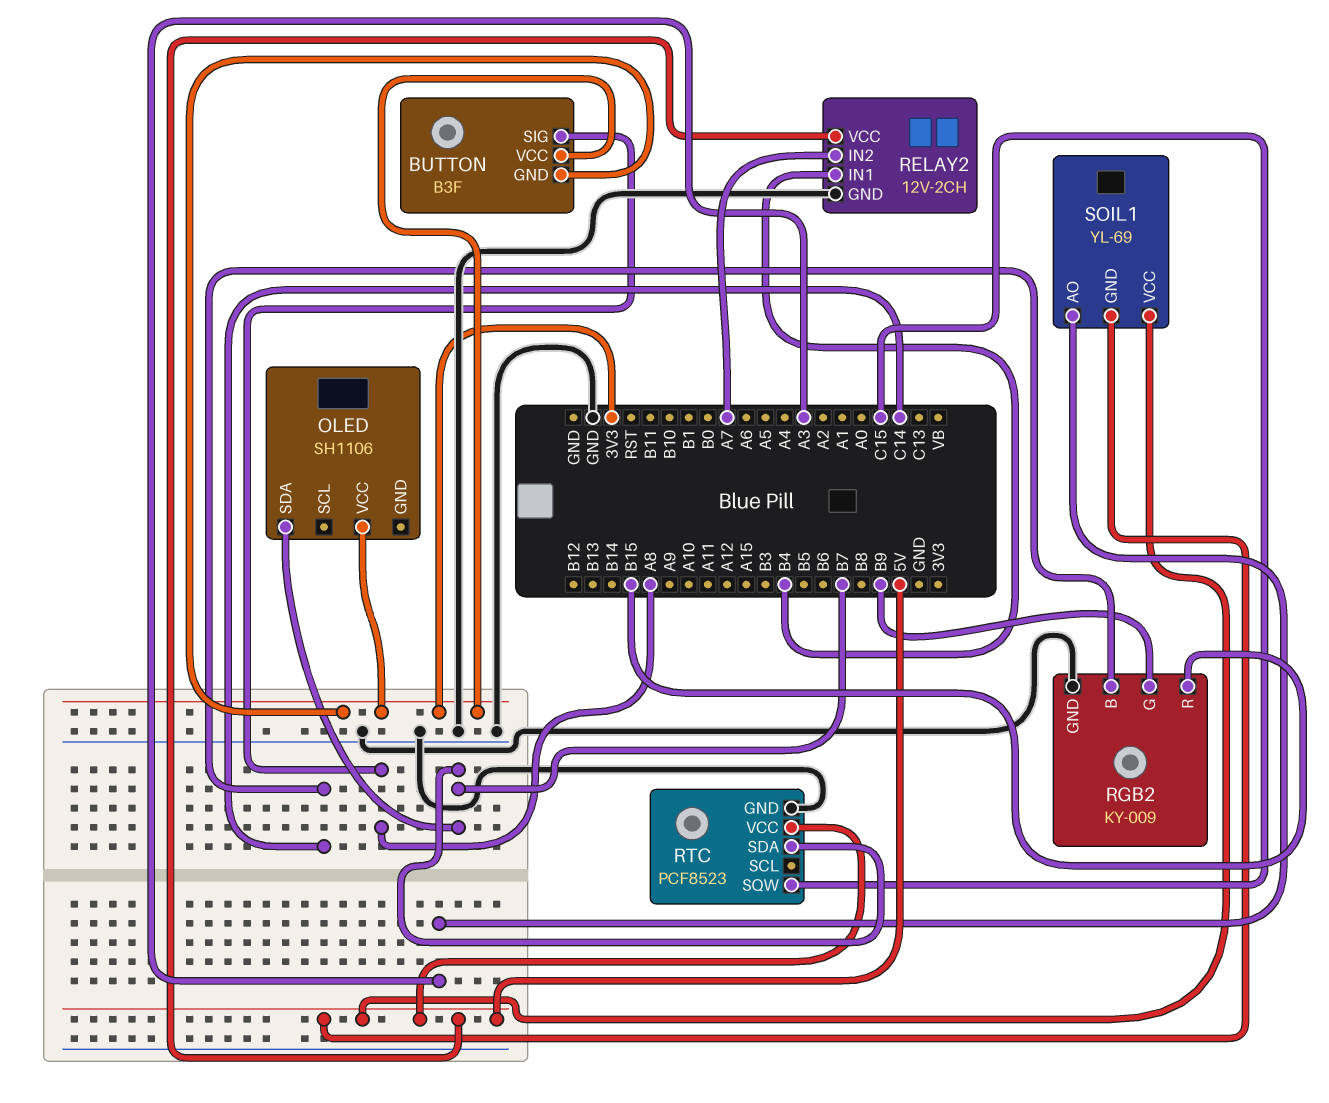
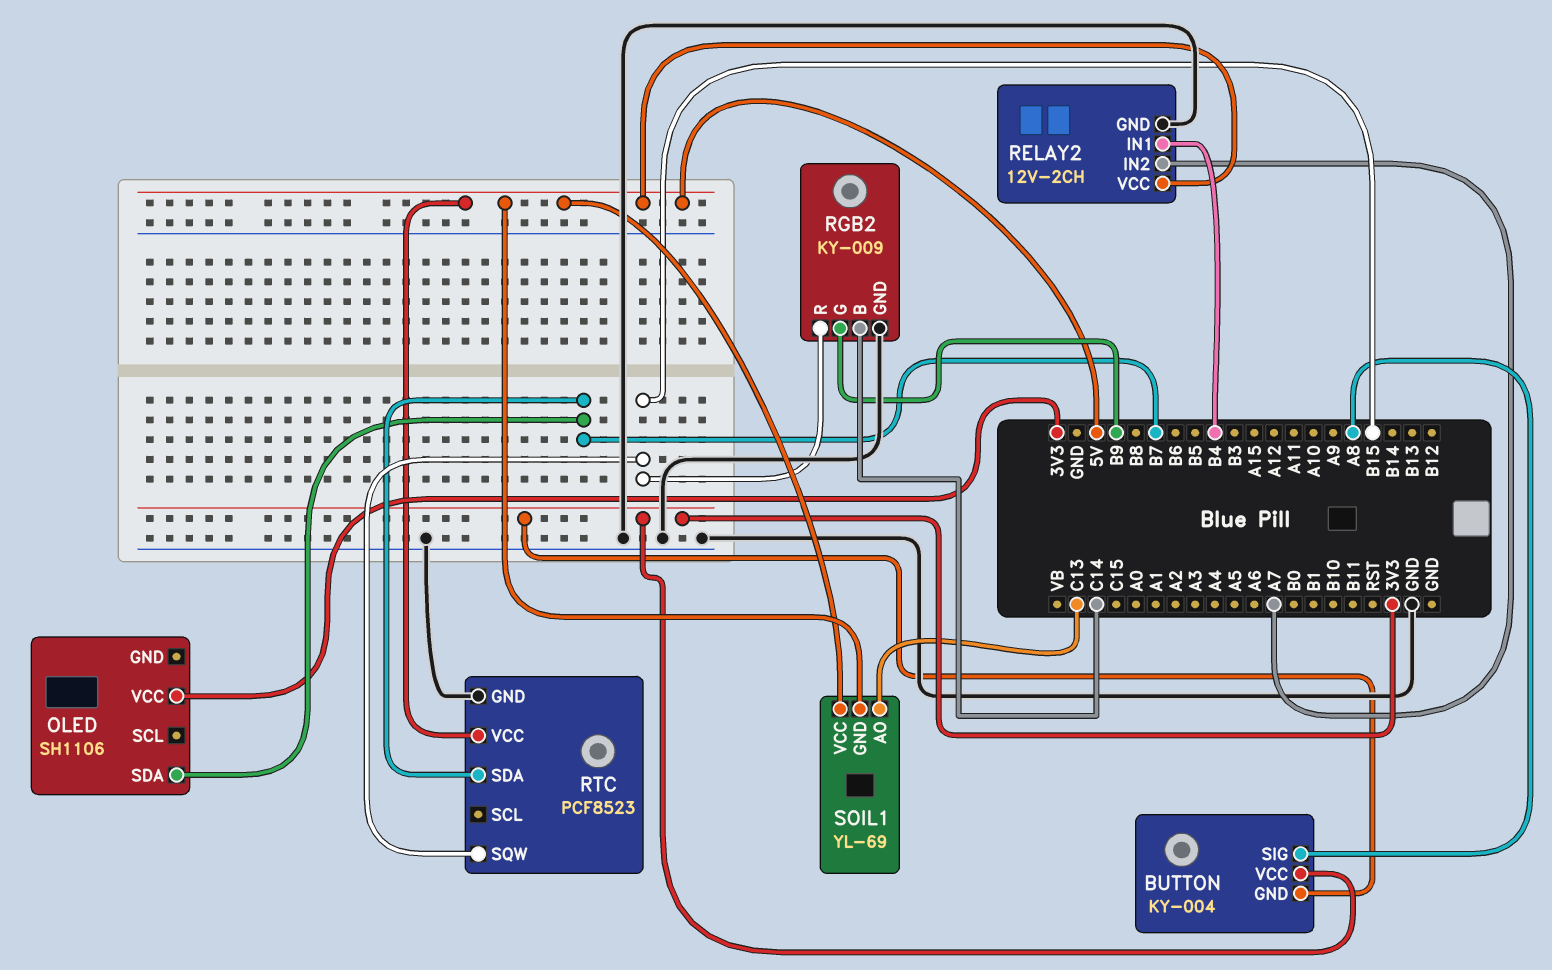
BUTTON: B3F -> KY-004
RTC pin SQW: C15 -> B15
SOIL1 pin AO: A3 -> C13

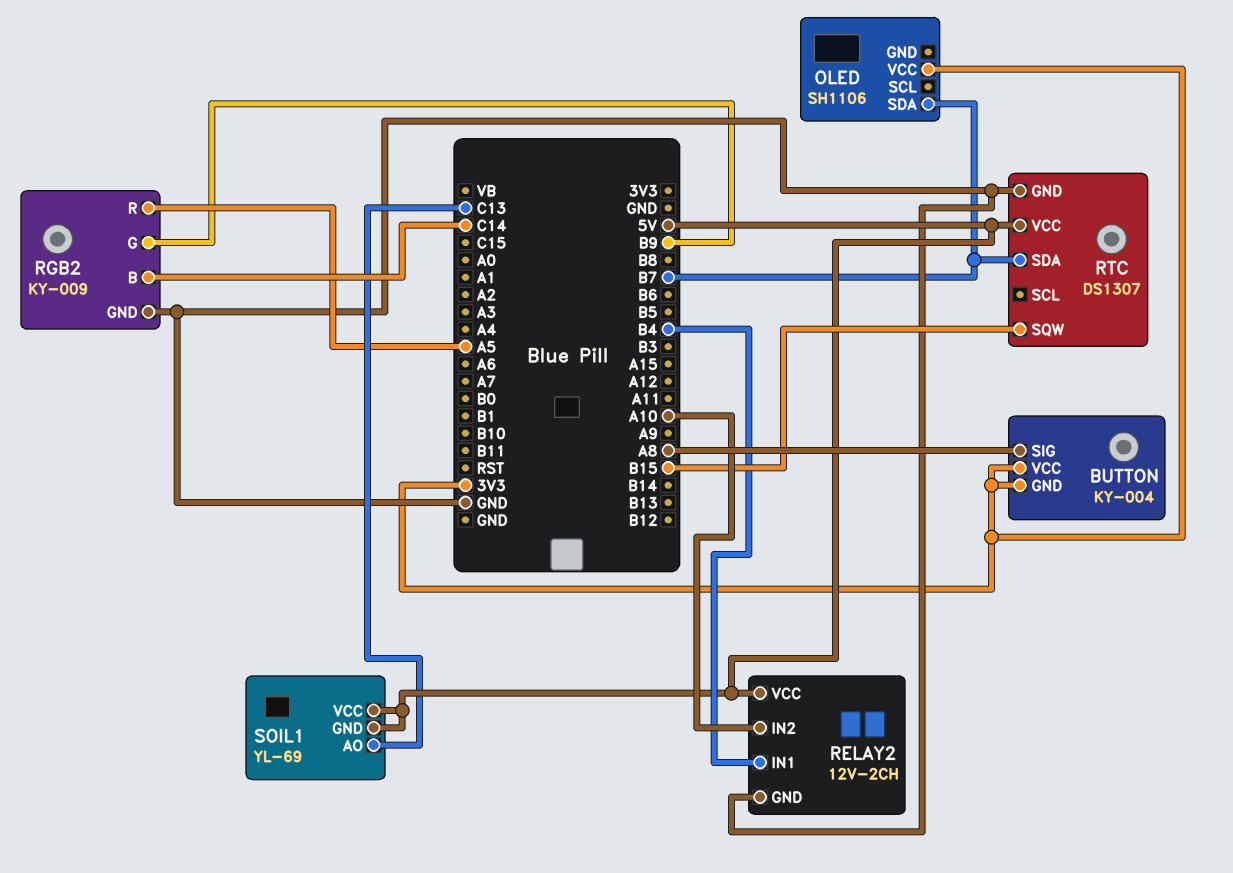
RELAY2 pin IN2: A7 -> A10
RGB2 pin R: B15 -> A5
RTC: PCF8523 -> DS1307

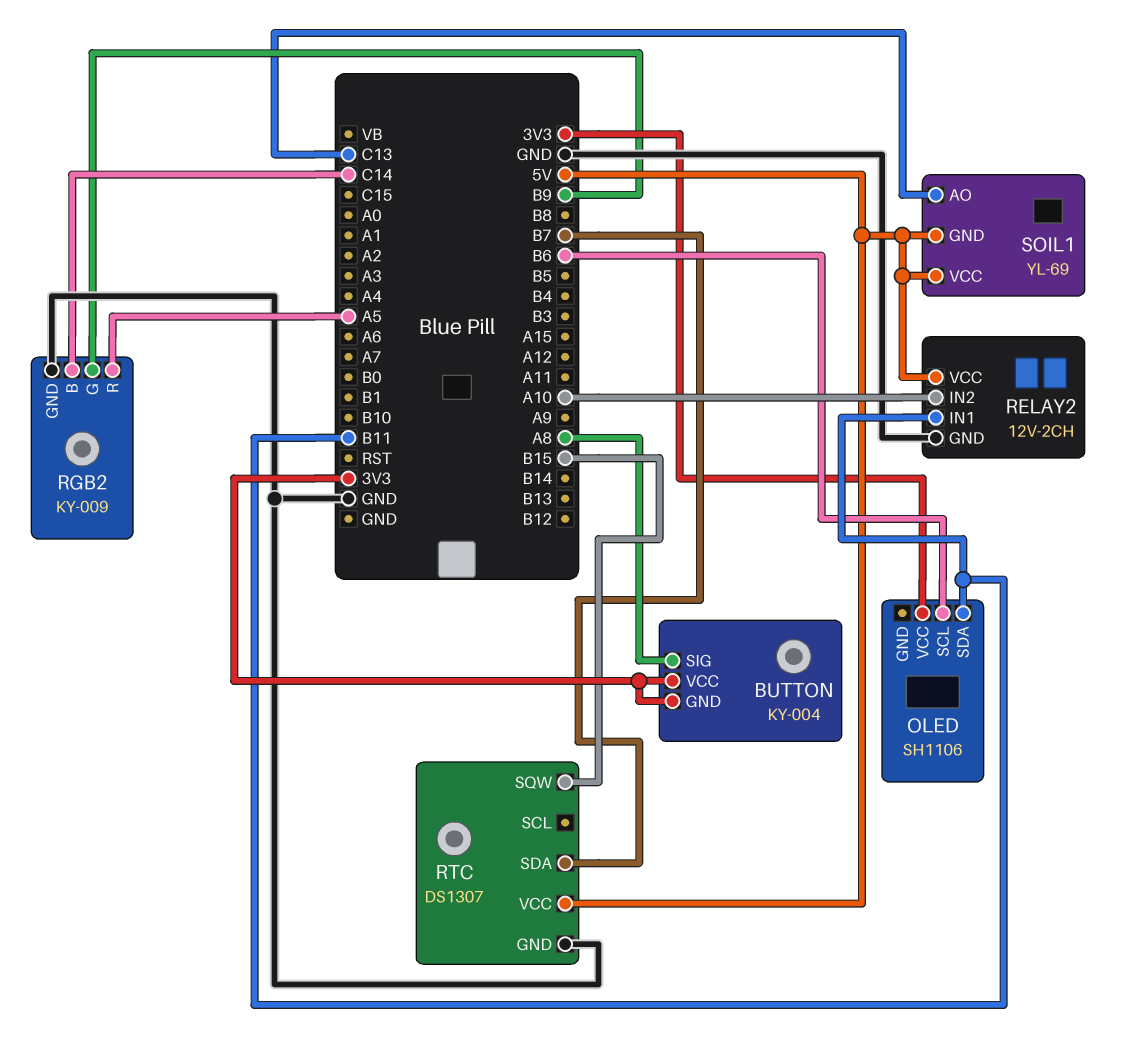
OLED pin SCL: none -> B6
OLED pin SDA: B7 -> B11
RELAY2 pin IN1: B4 -> B11

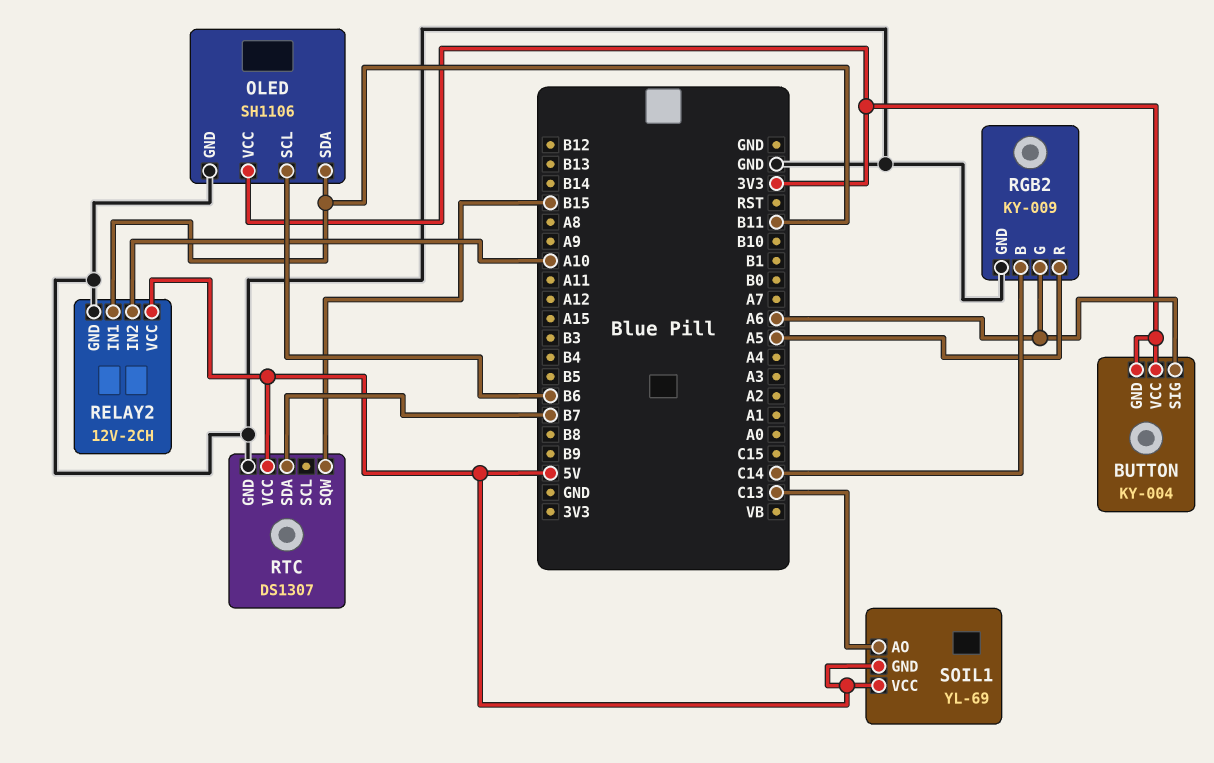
BUTTON pin SIG: A8 -> A6
OLED pin GND: none -> GND
RGB2 pin G: B9 -> A6

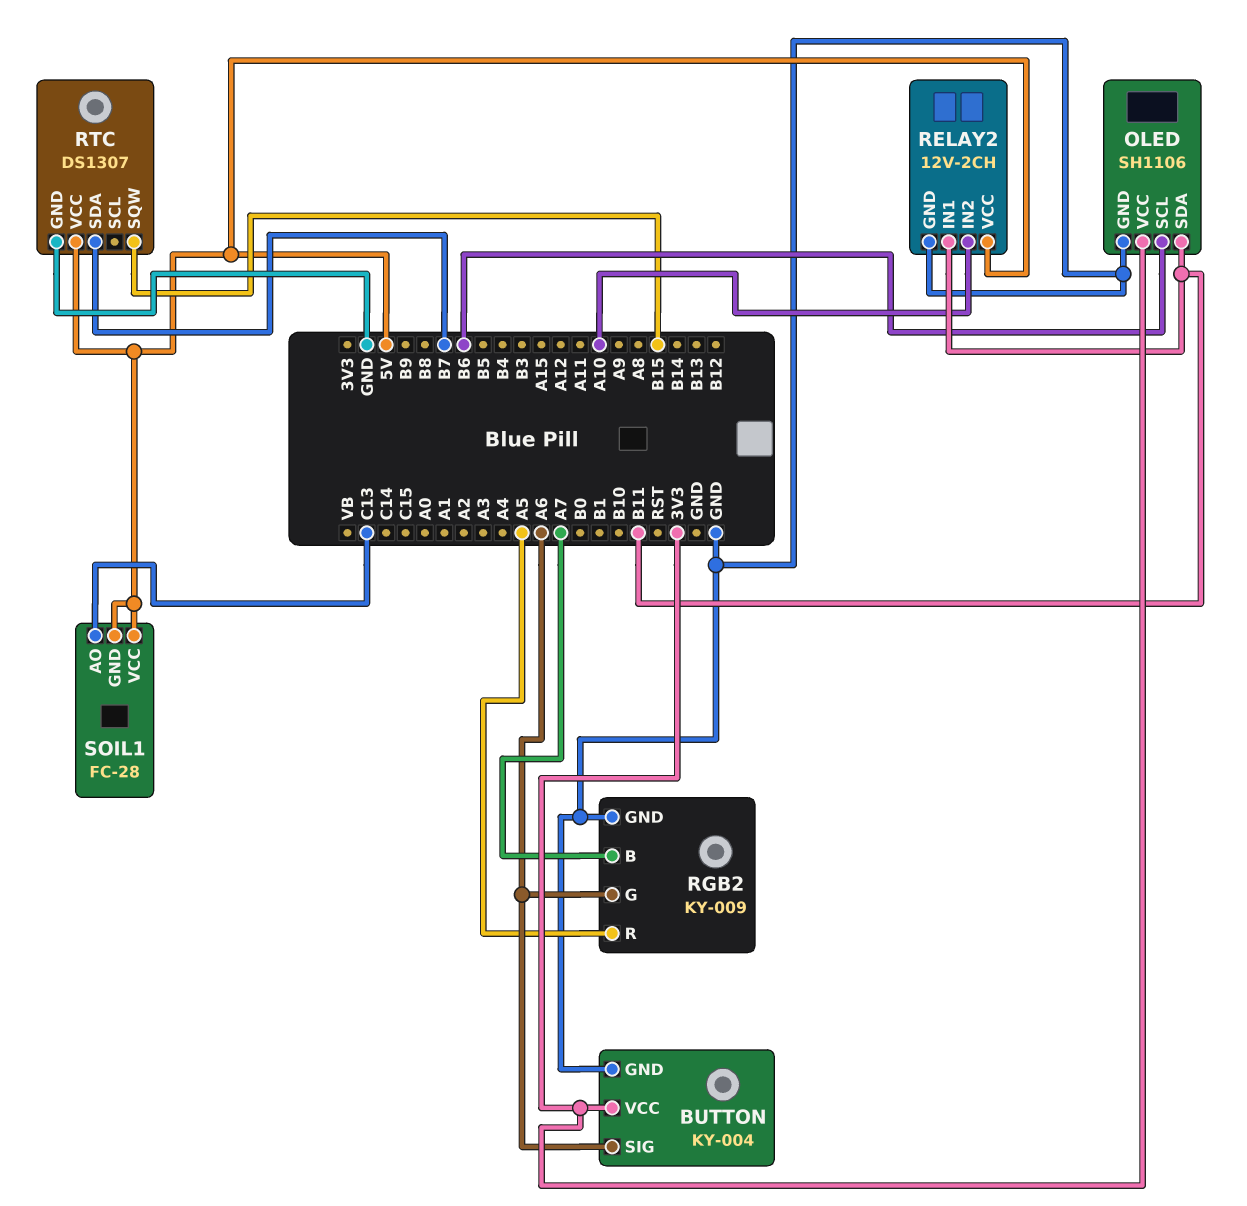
BUTTON pin GND: 3V3 -> GND
RGB2 pin B: C14 -> A7
SOIL1: YL-69 -> FC-28

